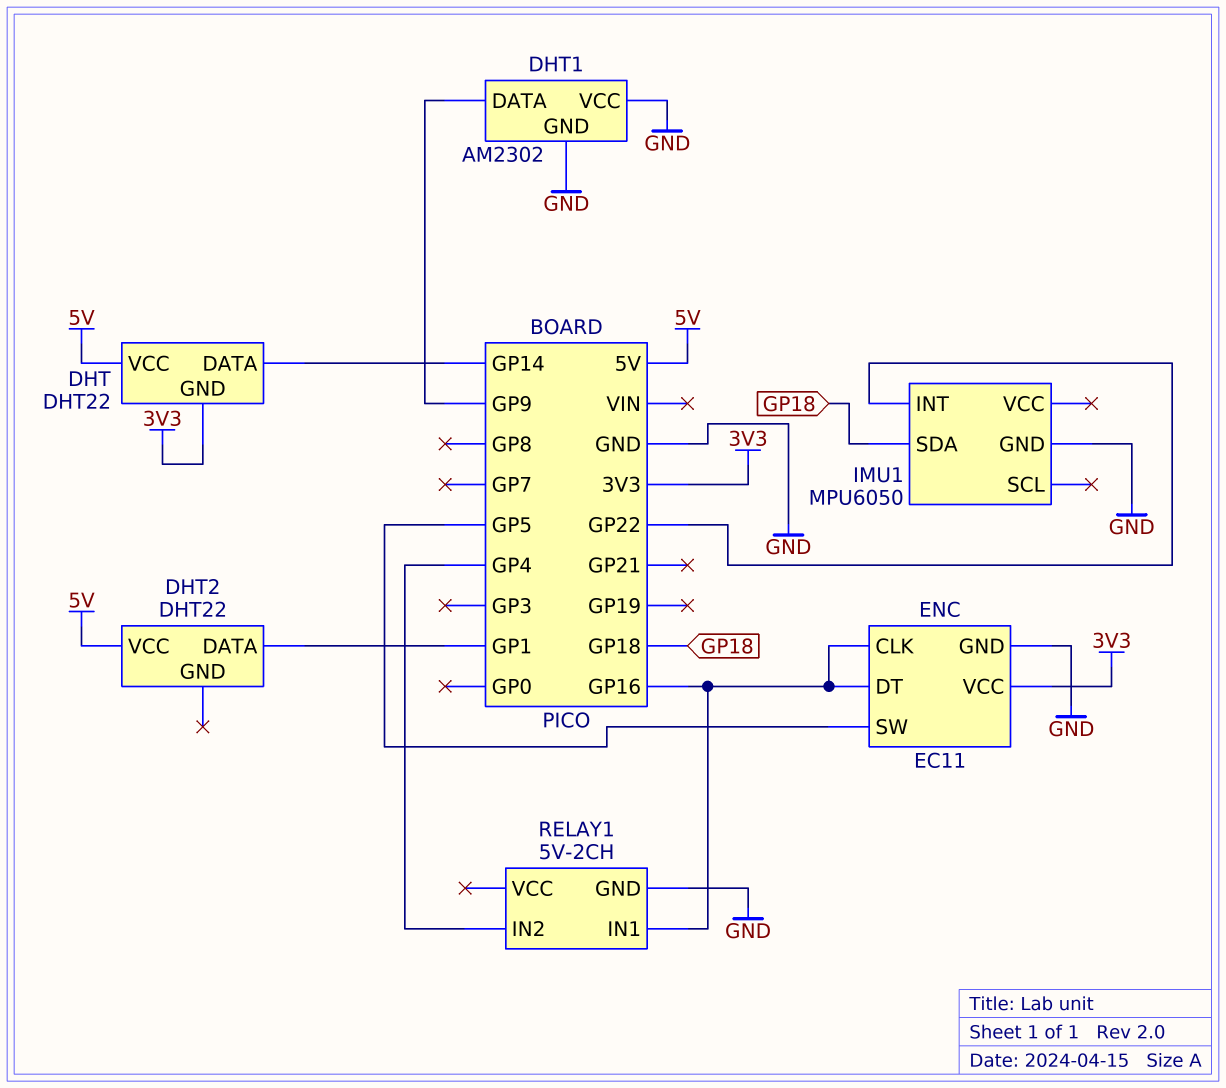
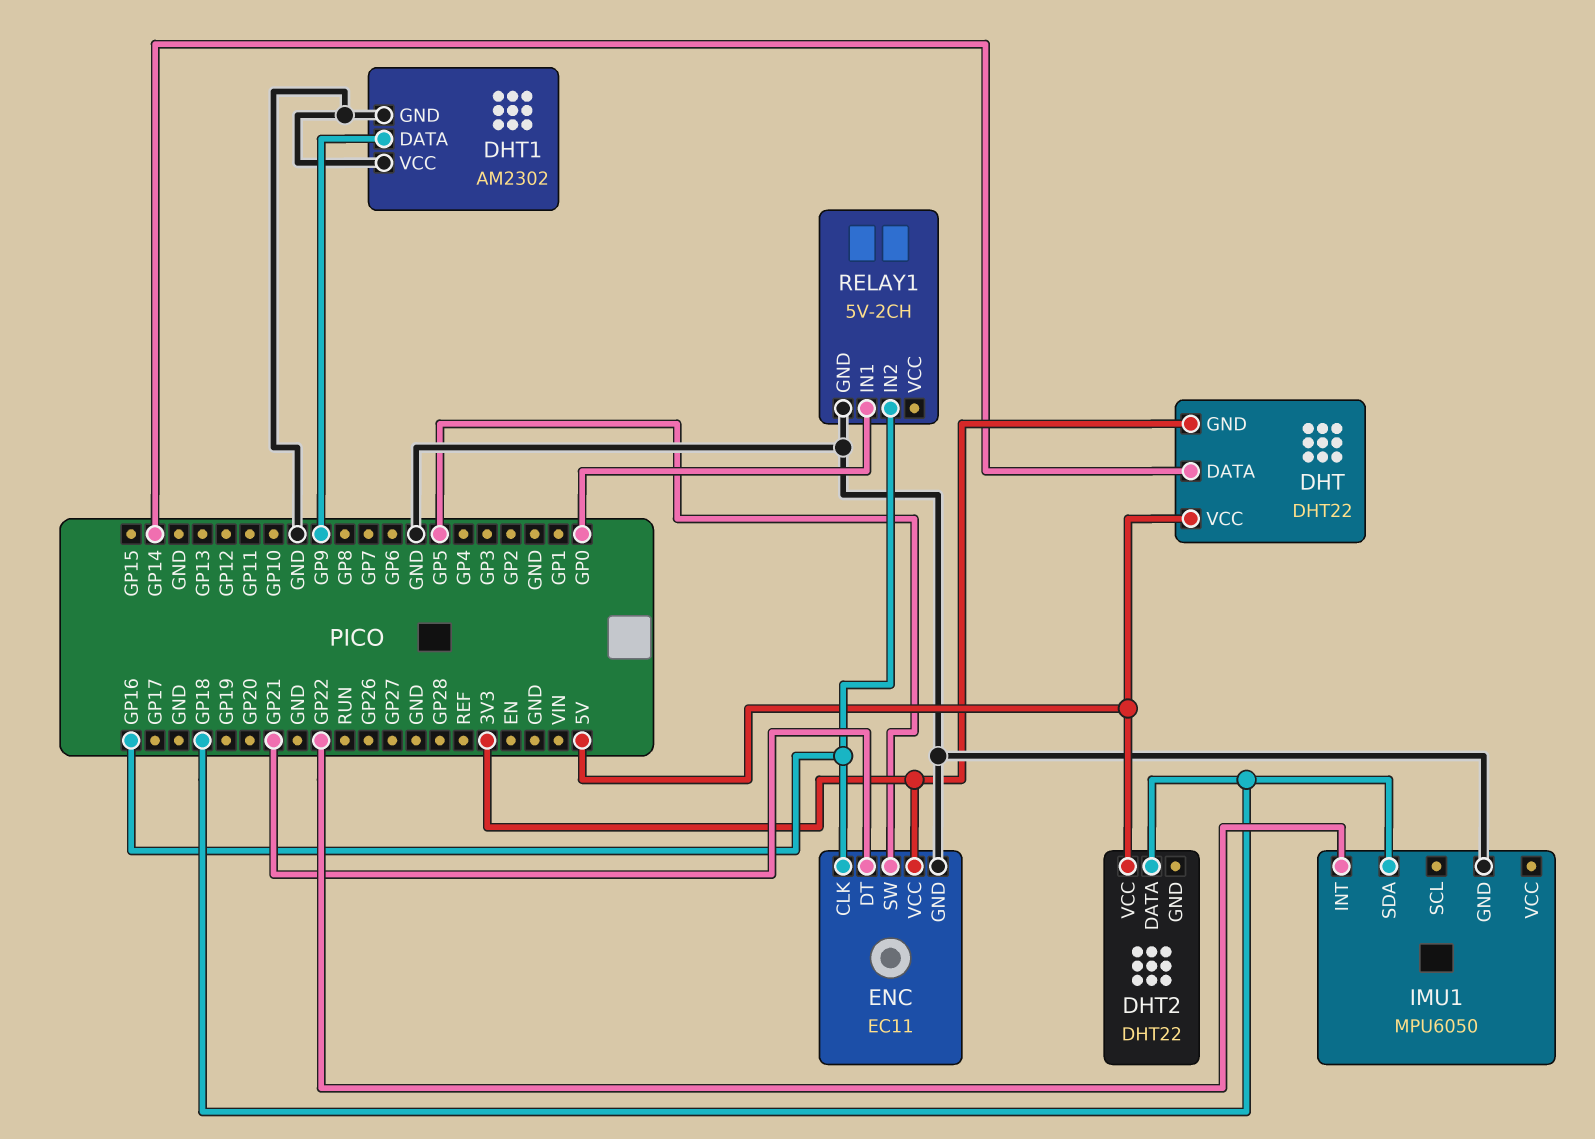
DHT2 pin DATA: GP1 -> GP18
ENC pin DT: GP16 -> GP21
RELAY1 pin IN1: GP16 -> GP0
RELAY1 pin IN2: GP4 -> GP16

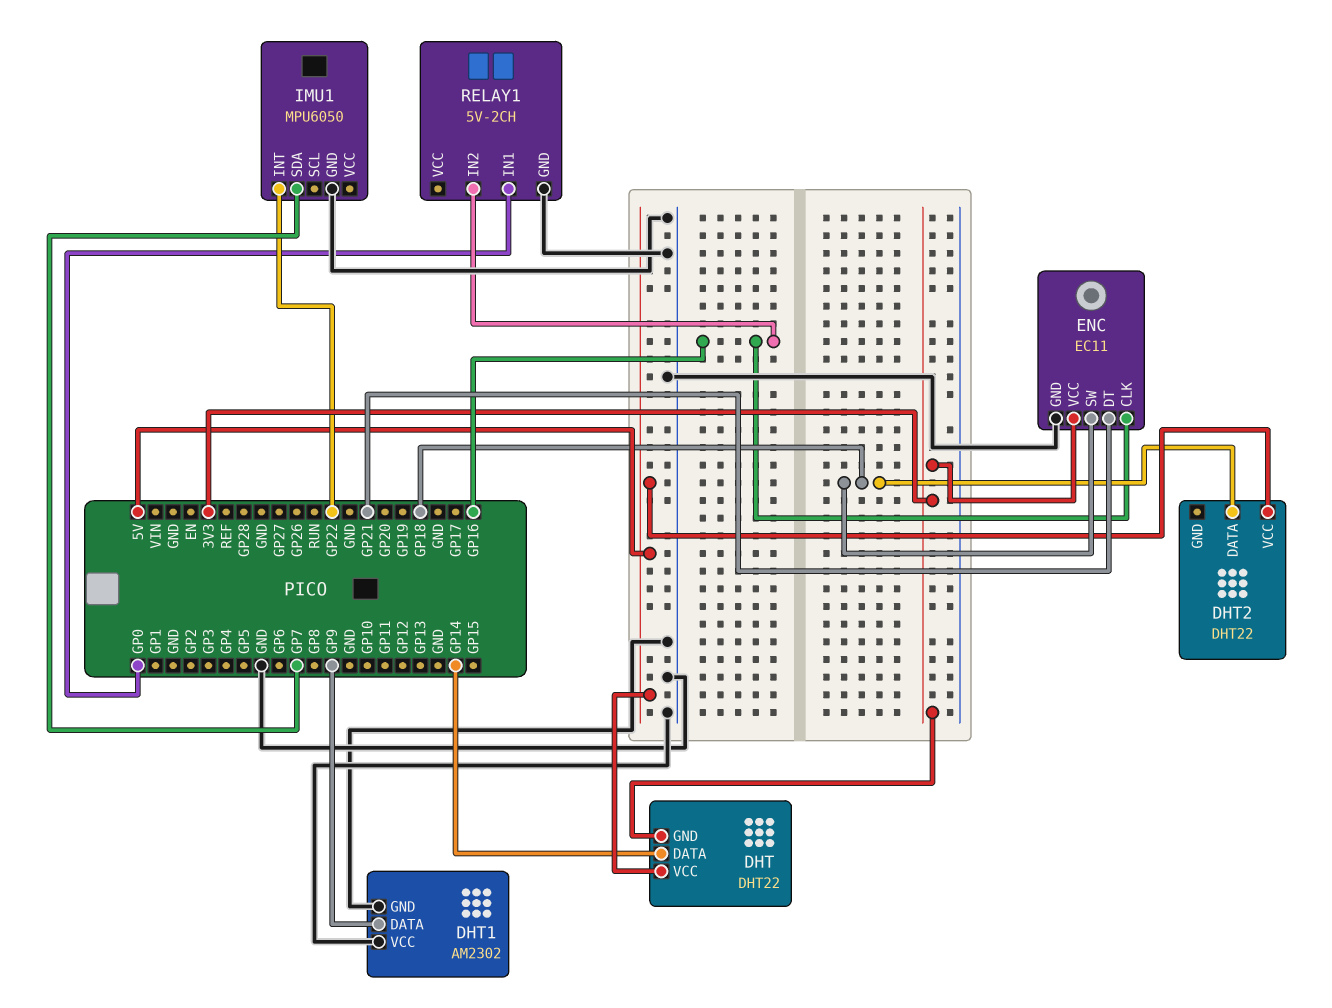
ENC pin SW: GP5 -> GP18
IMU1 pin SDA: GP18 -> GP7

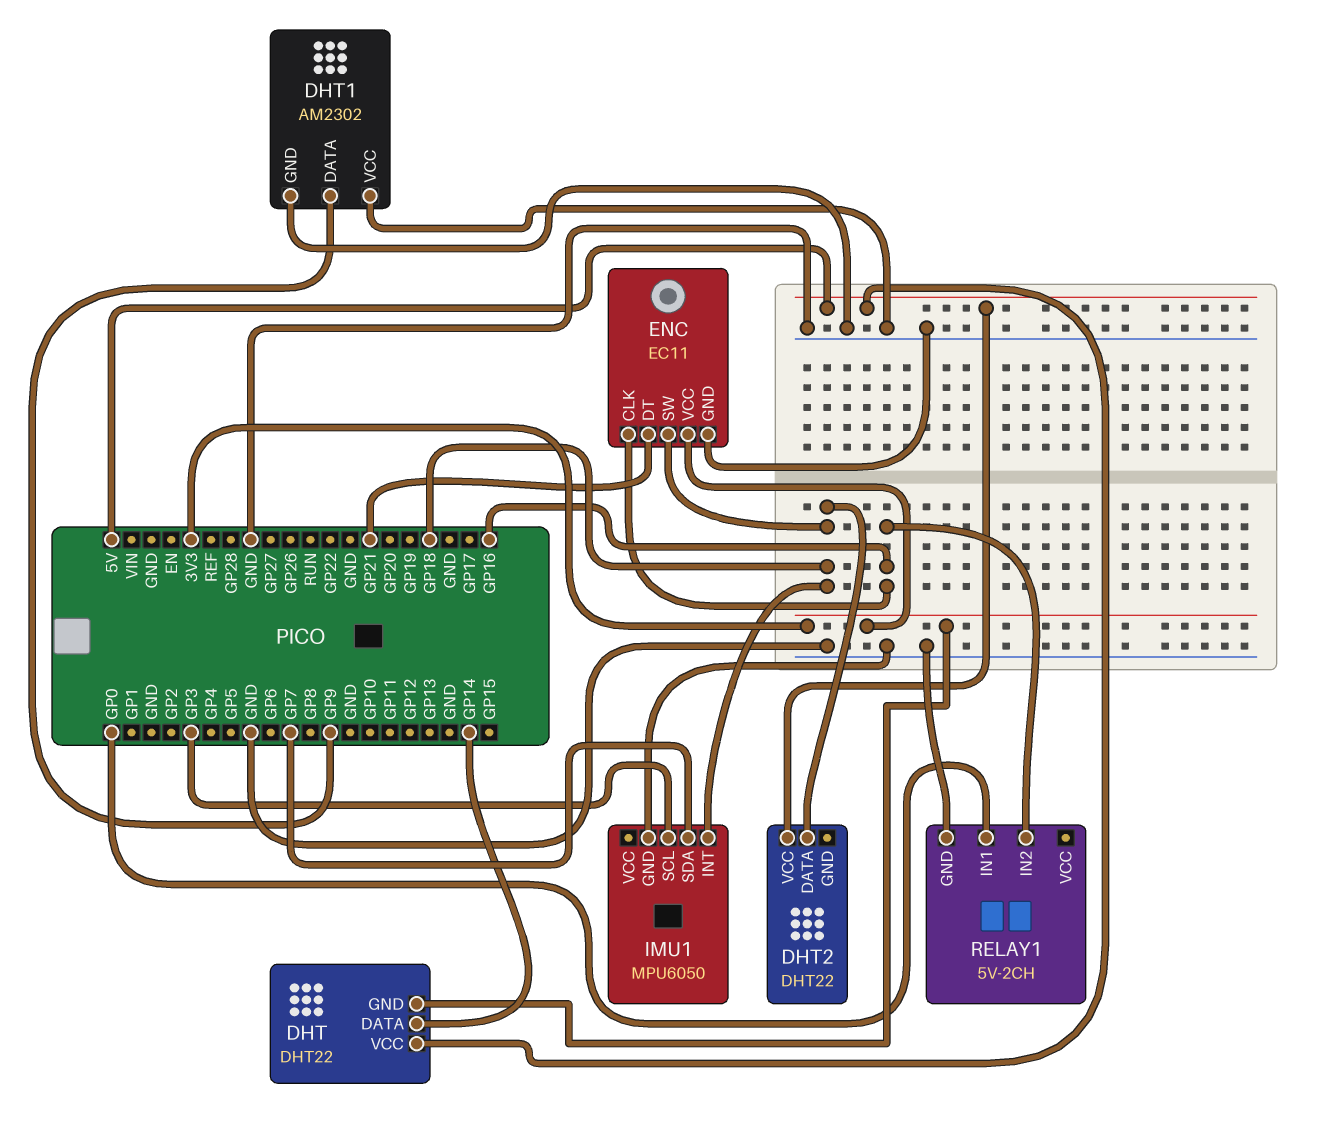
IMU1 pin INT: GP22 -> GP18
IMU1 pin SCL: none -> GP3

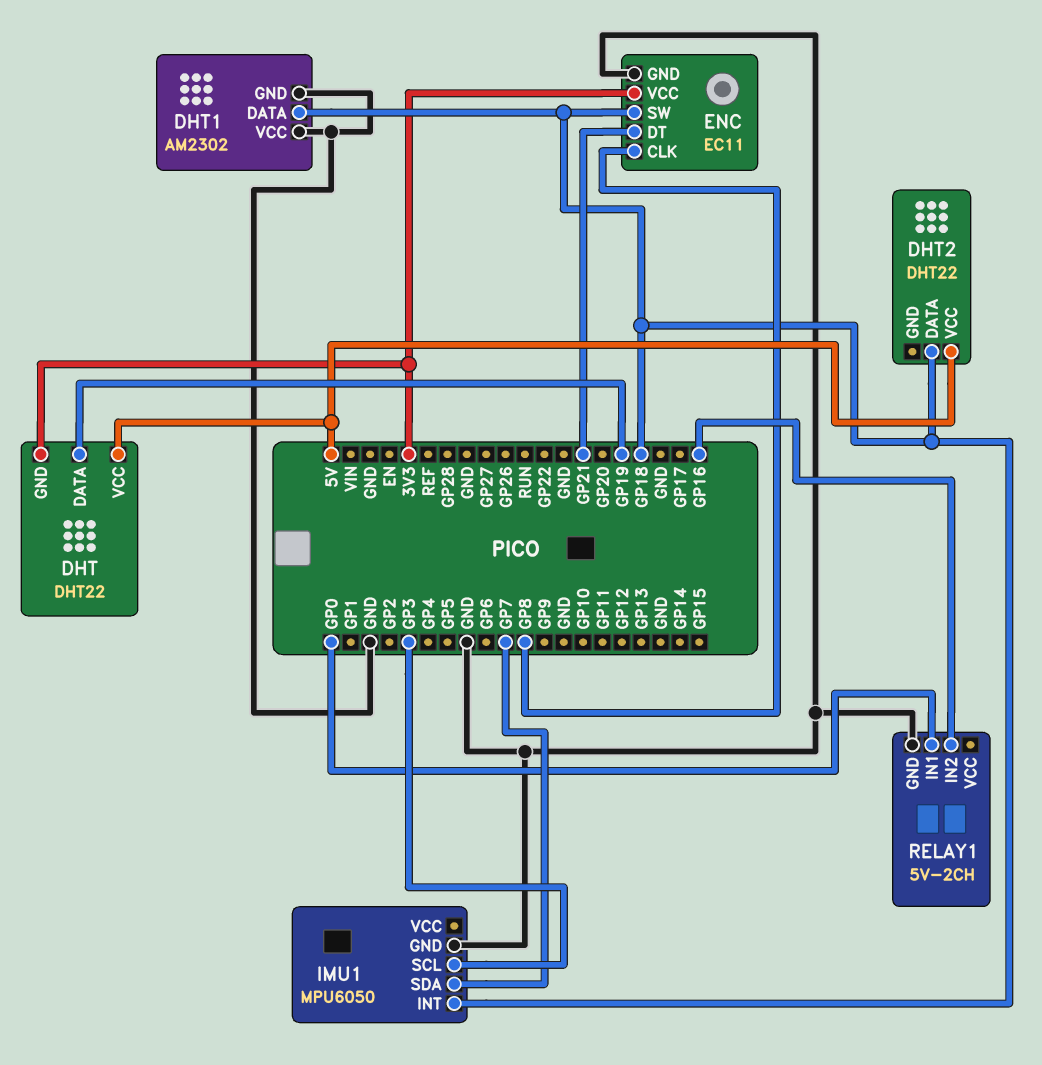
DHT pin DATA: GP14 -> GP19
DHT1 pin DATA: GP9 -> GP18
ENC pin CLK: GP16 -> GP8

